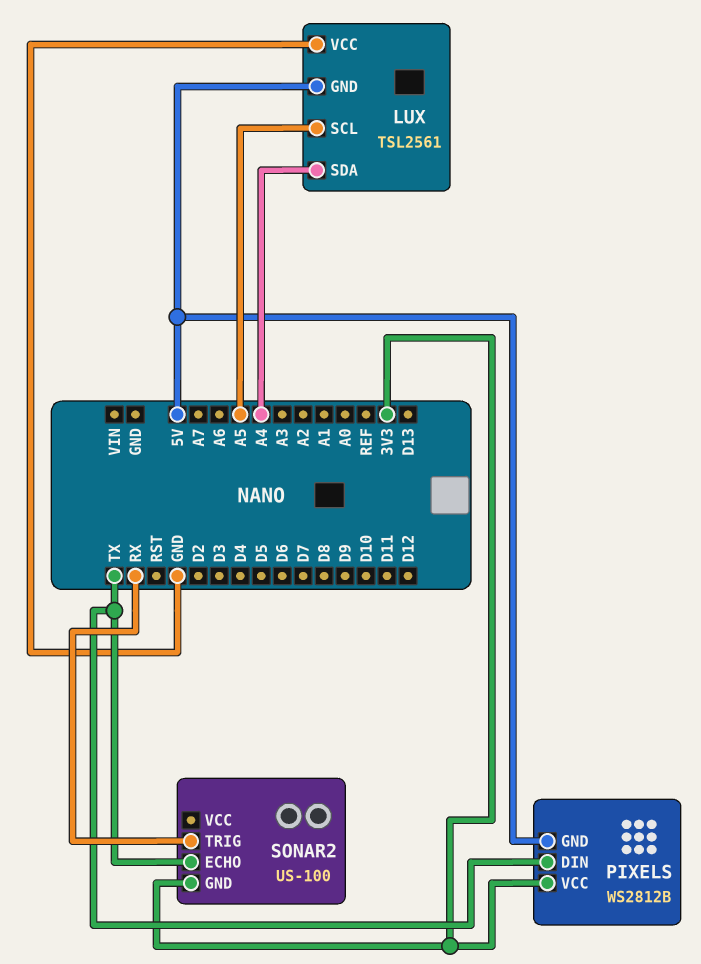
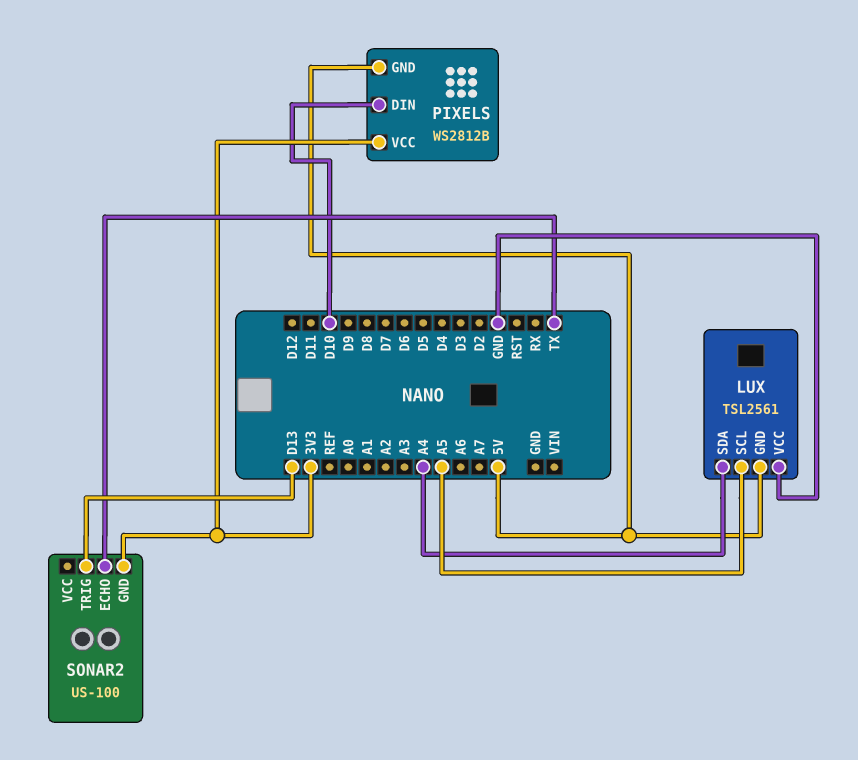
PIXELS pin DIN: TX -> D10
SONAR2 pin TRIG: RX -> D13

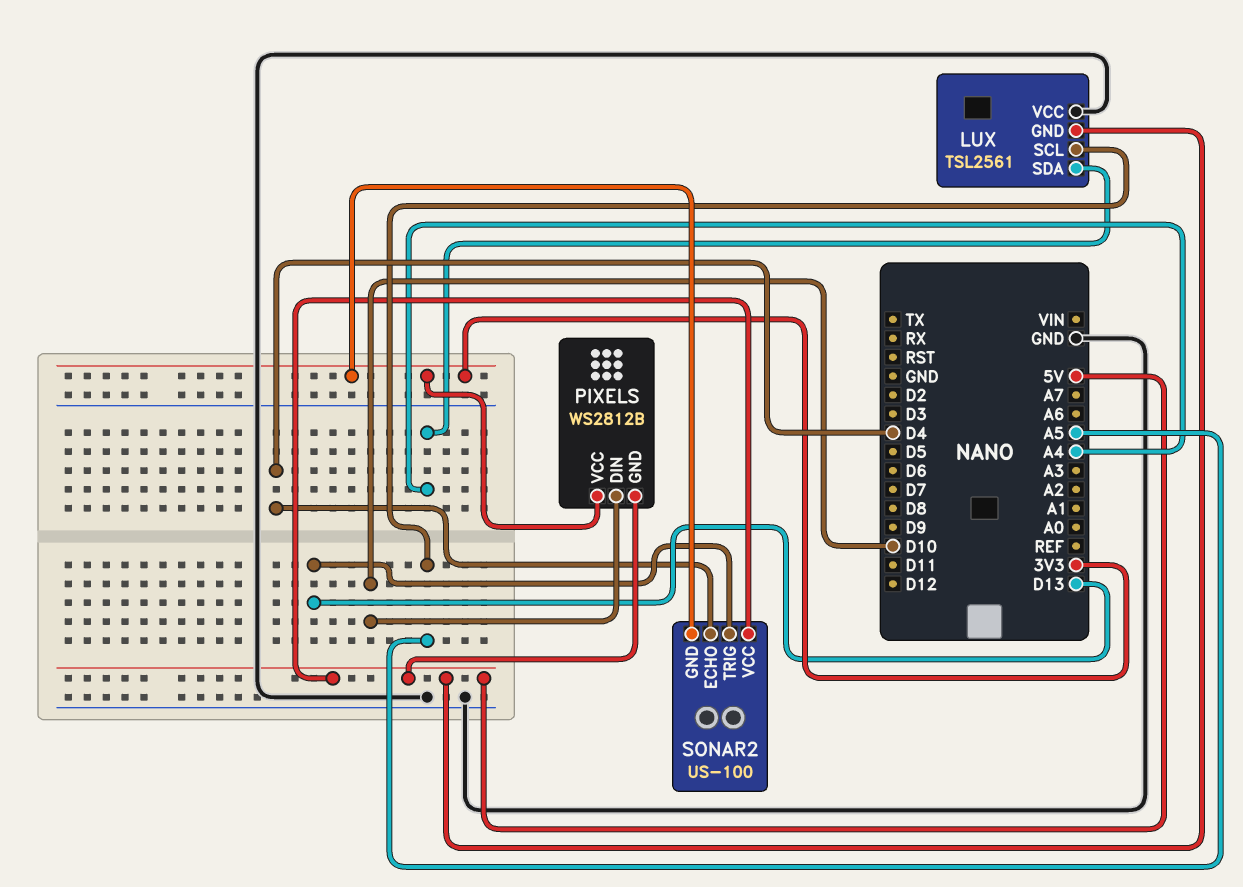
SONAR2 pin ECHO: TX -> D4
SONAR2 pin VCC: none -> 5V

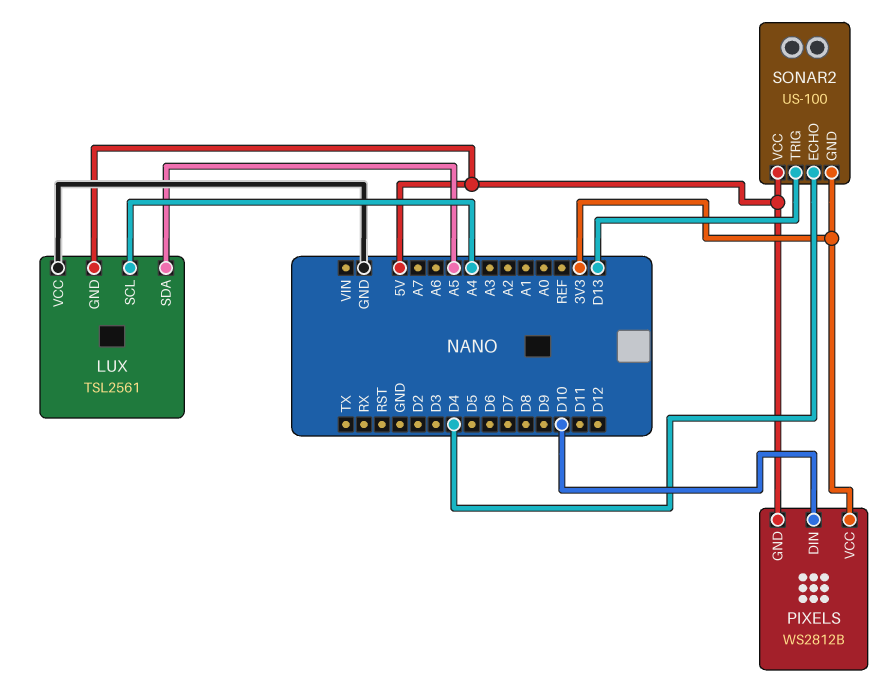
LUX pin SCL: A5 -> A4
LUX pin SDA: A4 -> A5

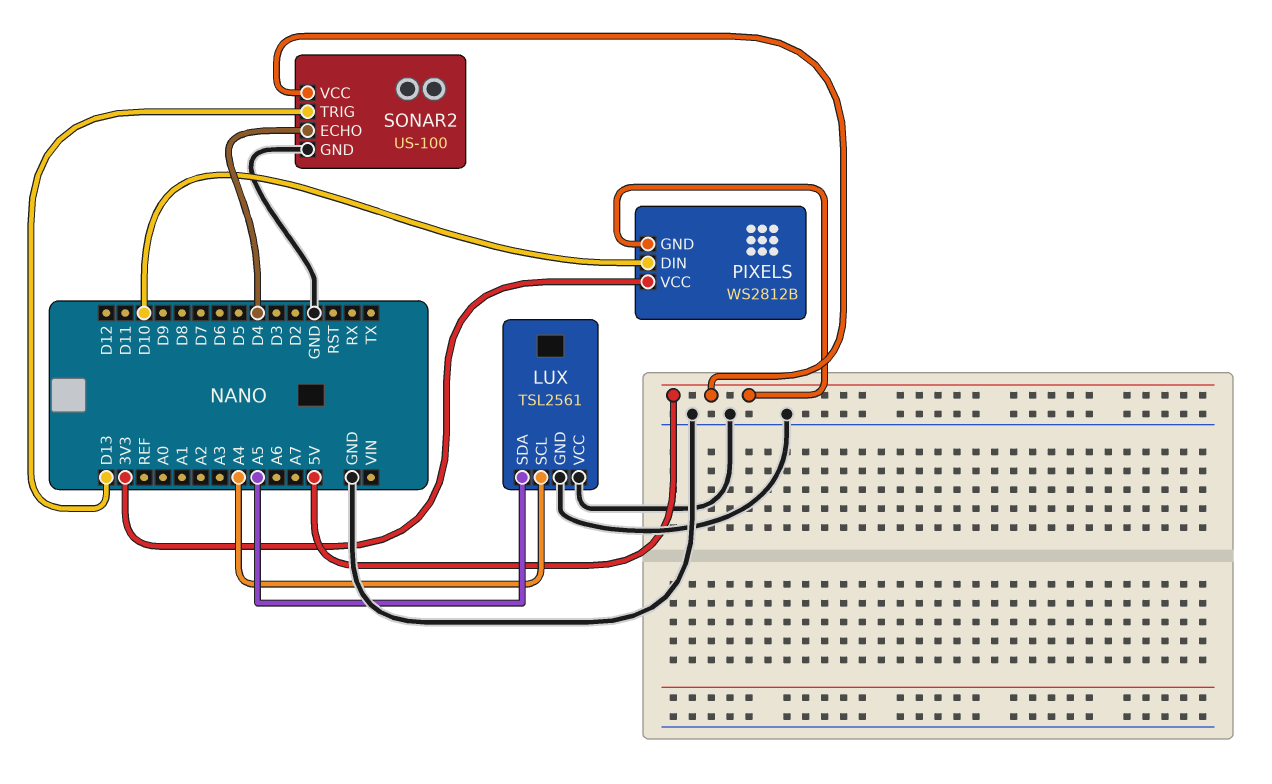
LUX pin GND: 5V -> GND
SONAR2 pin GND: 3V3 -> GND

